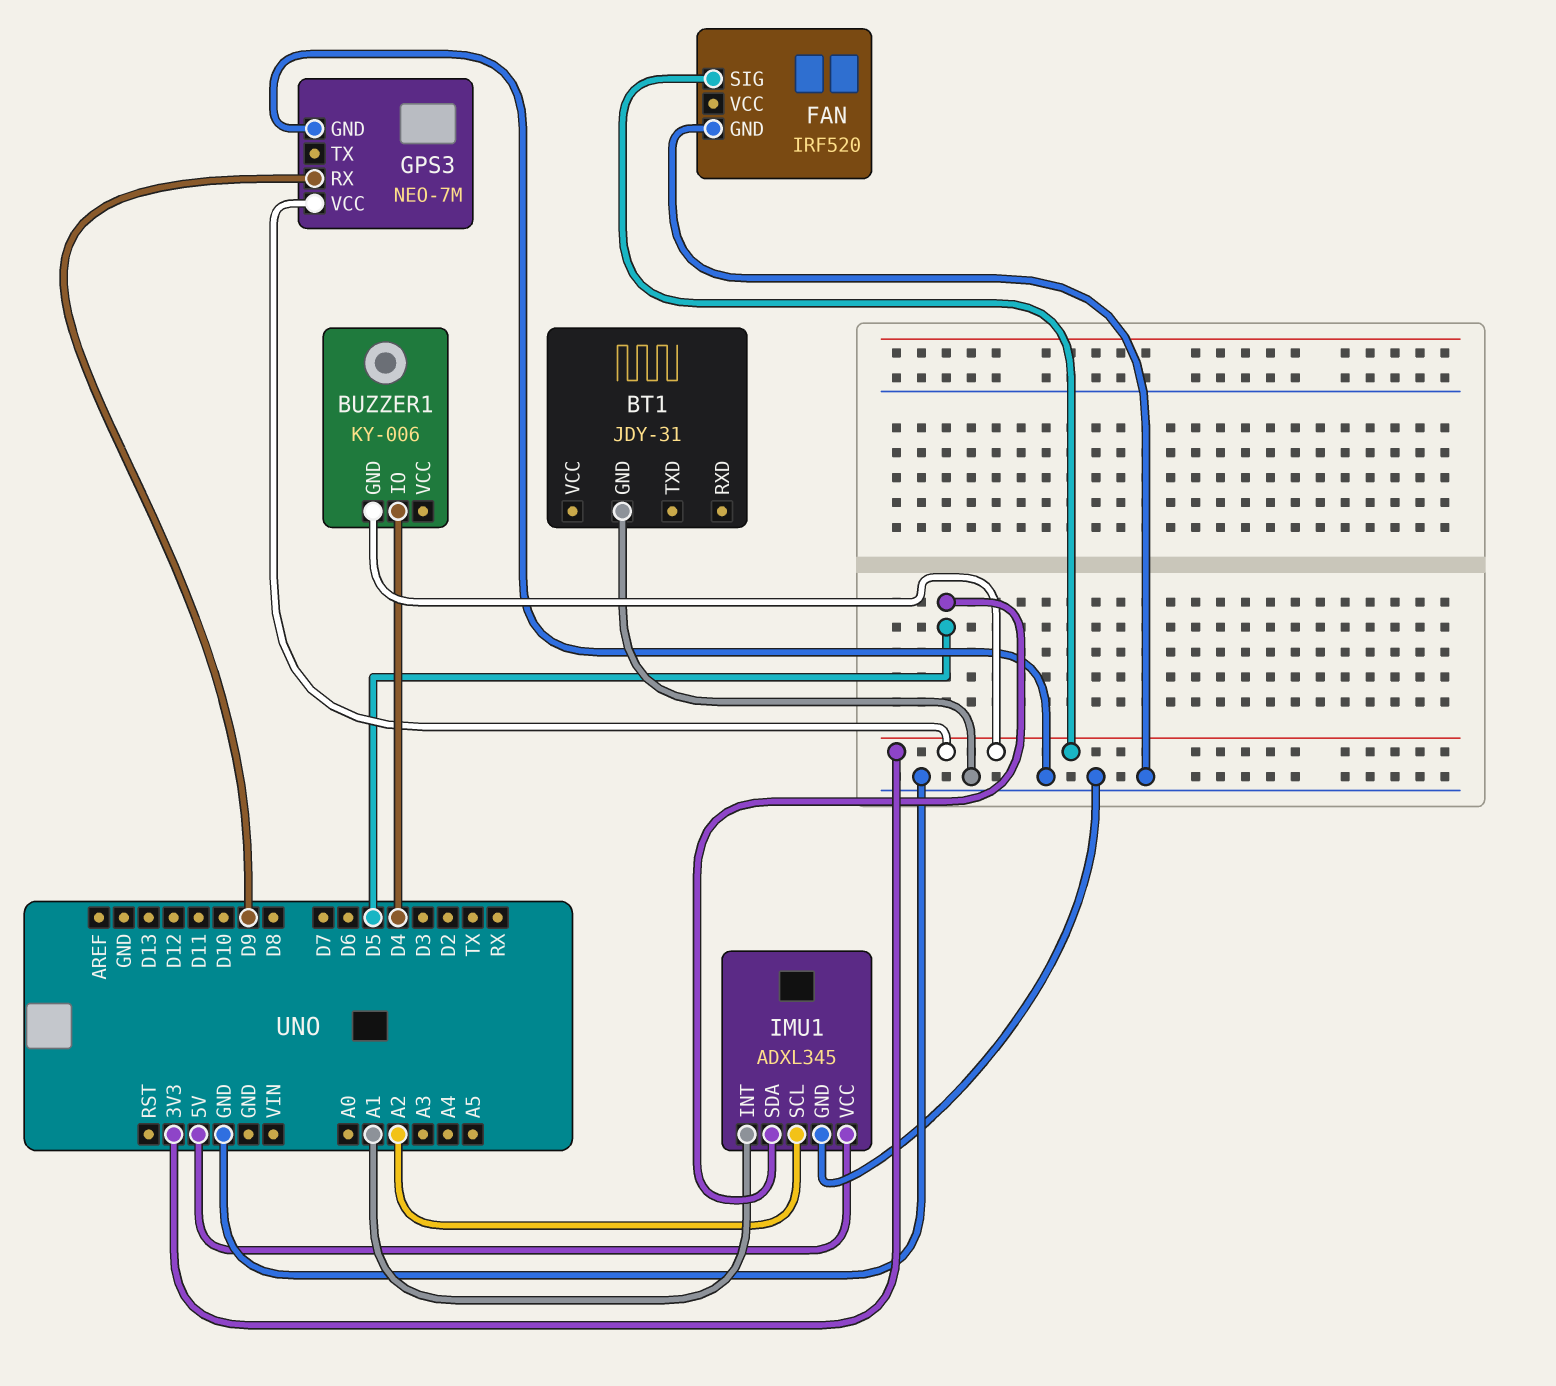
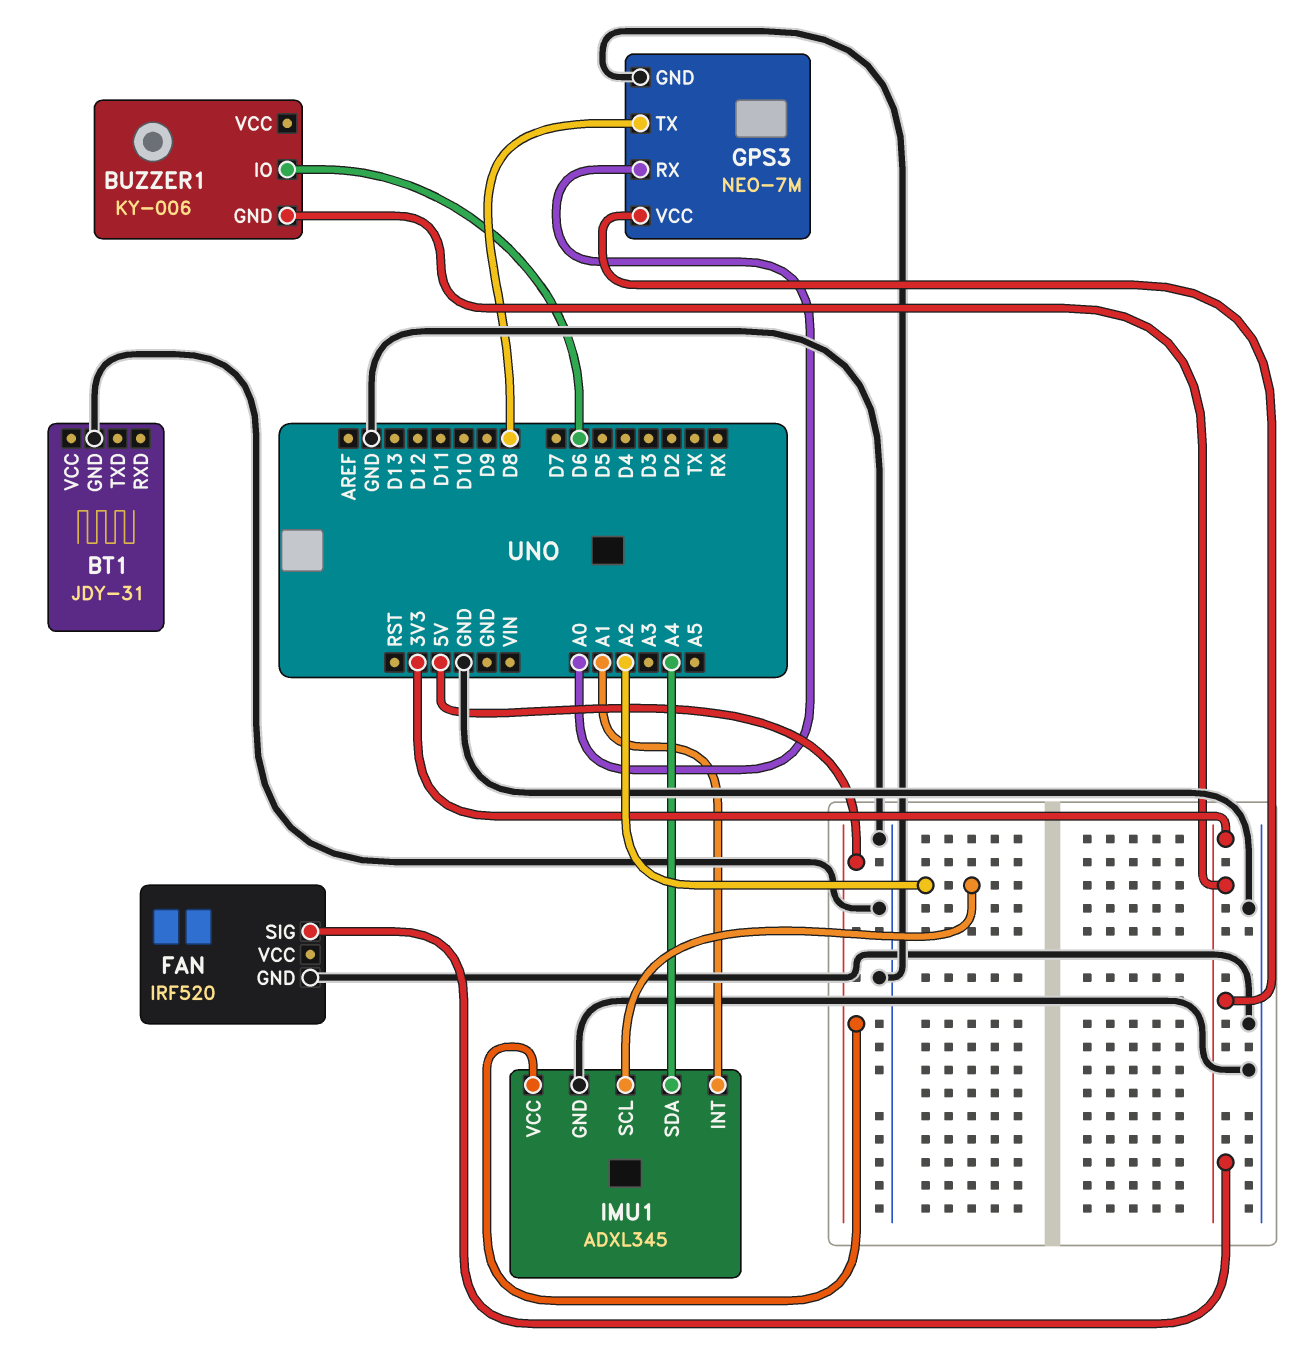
BUZZER1 pin IO: D4 -> D6
GPS3 pin RX: D9 -> A0
GPS3 pin TX: none -> D8
IMU1 pin SDA: D5 -> A4

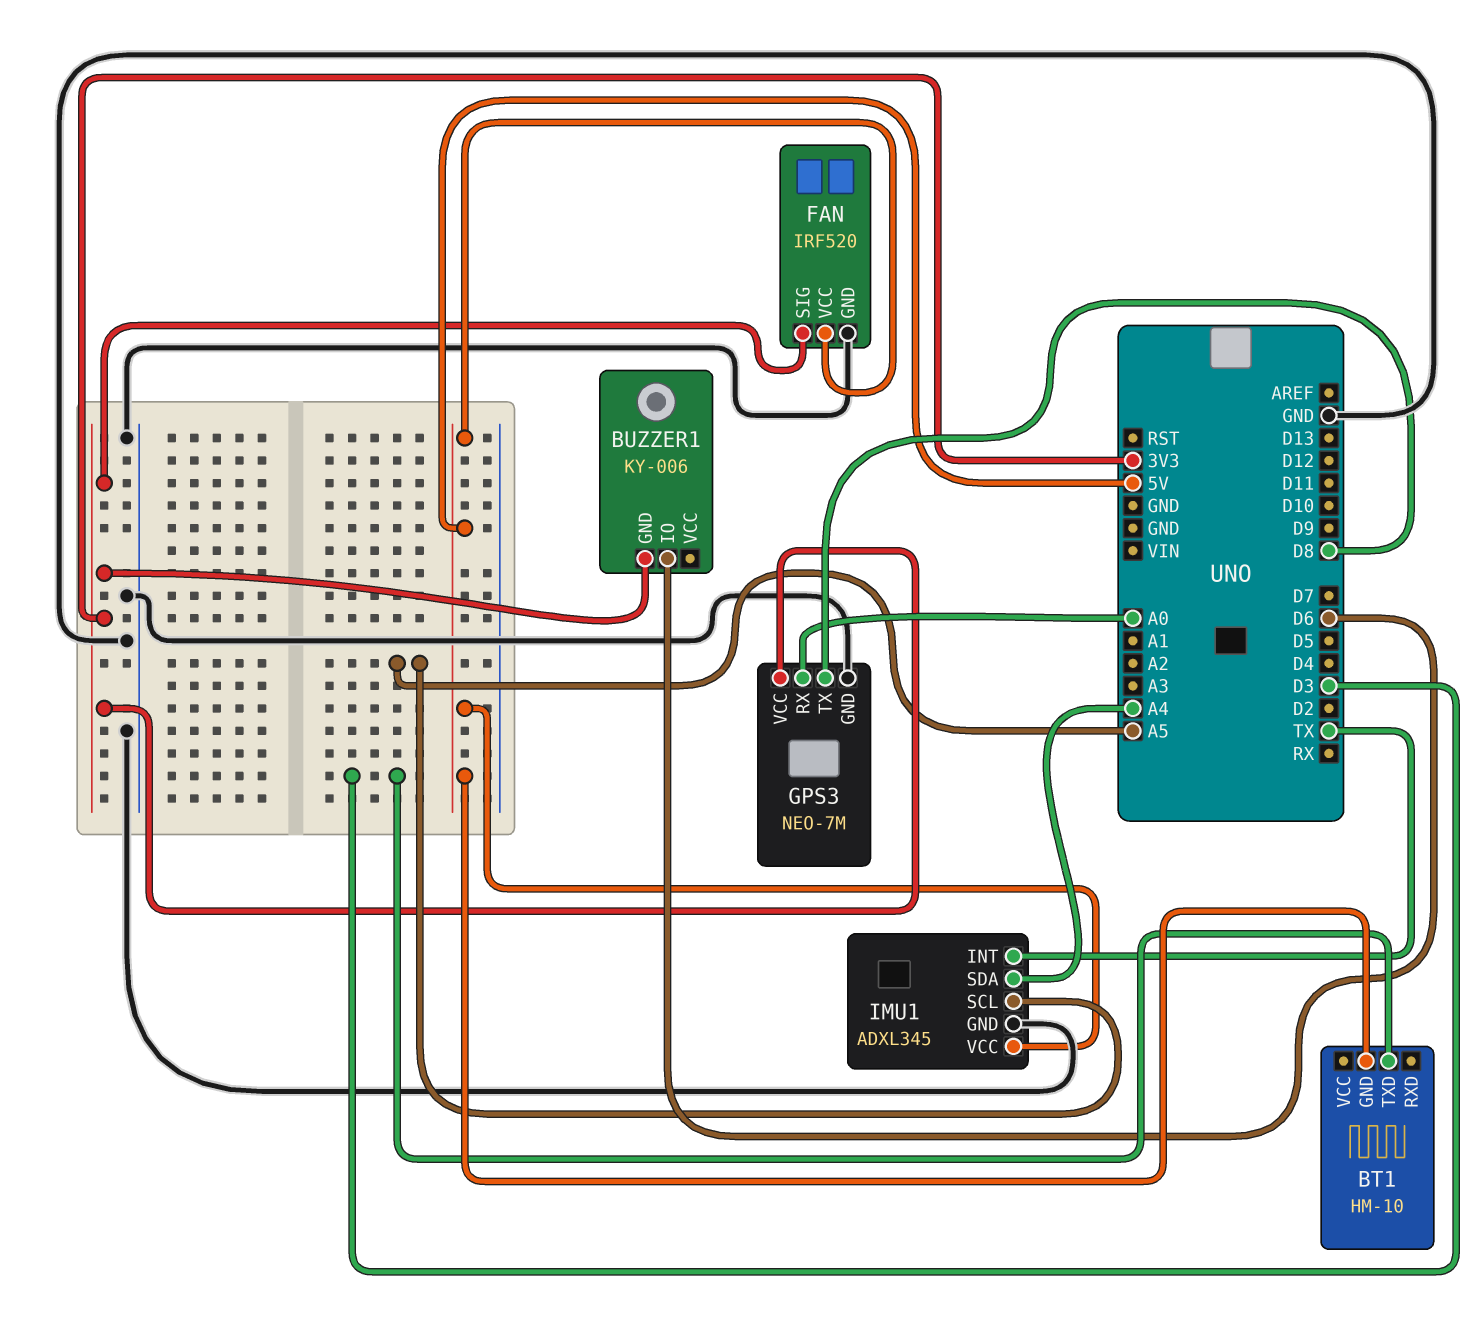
BT1: JDY-31 -> HM-10
BT1 pin GND: GND -> 5V
BT1 pin TXD: none -> D3
FAN pin VCC: none -> 5V
IMU1 pin INT: A1 -> TX
IMU1 pin SCL: A2 -> A5

